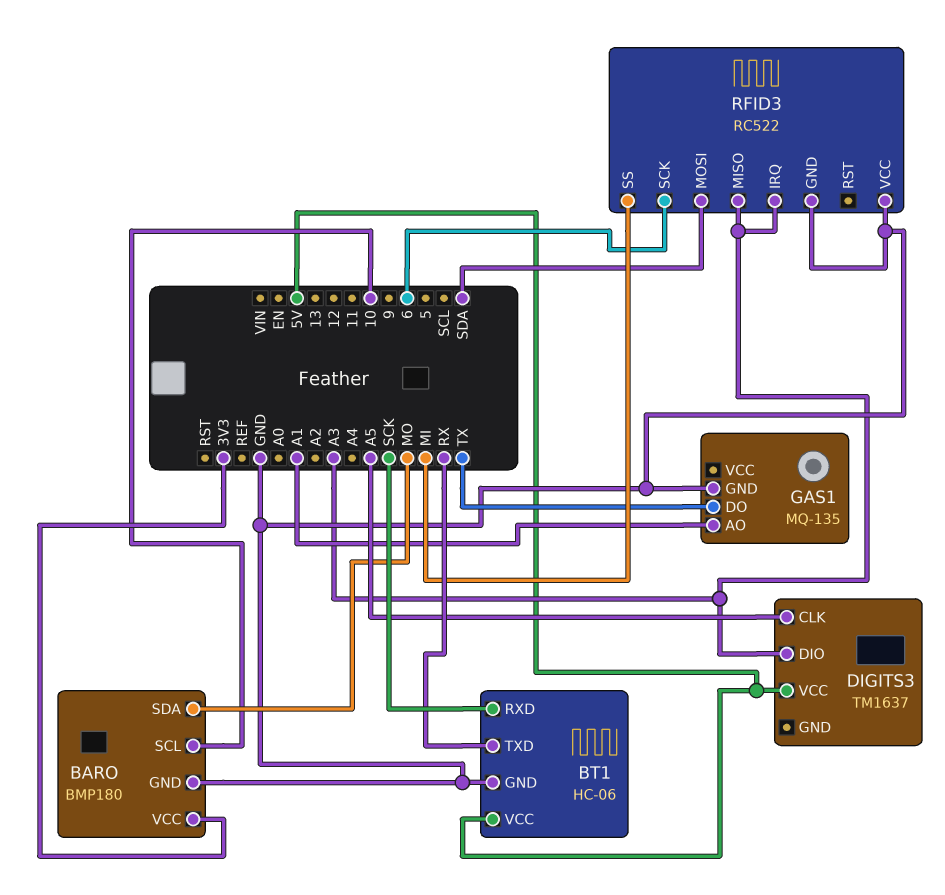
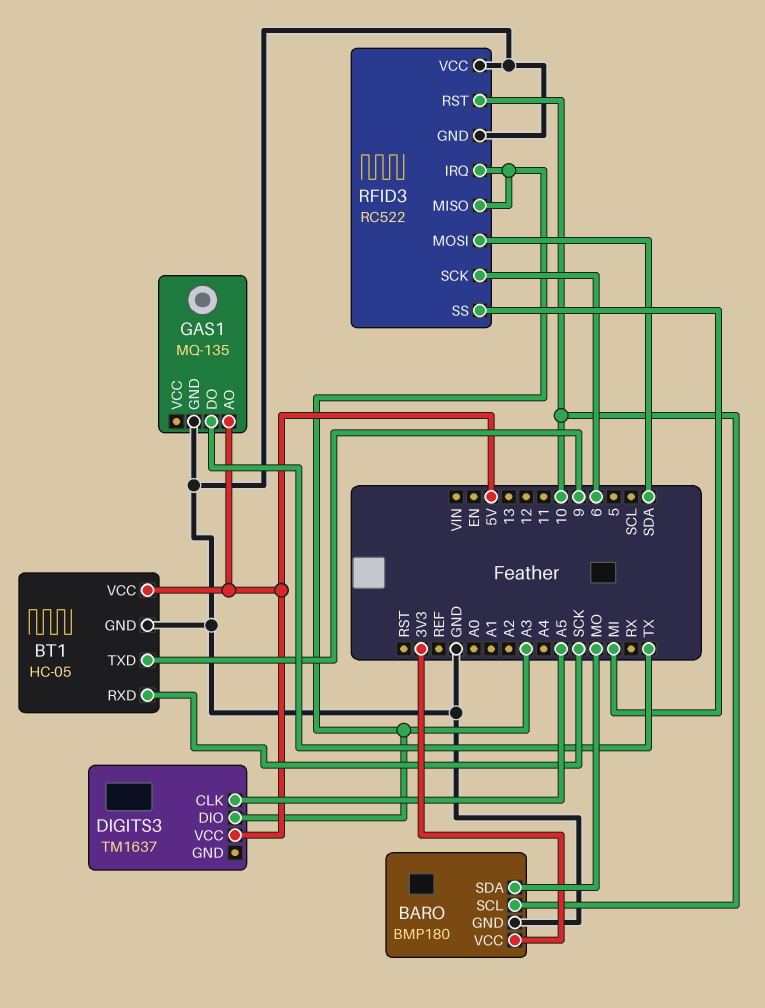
BT1: HC-06 -> HC-05
BT1 pin TXD: RX -> 9
GAS1 pin AO: A1 -> 5V
RFID3 pin RST: none -> 10

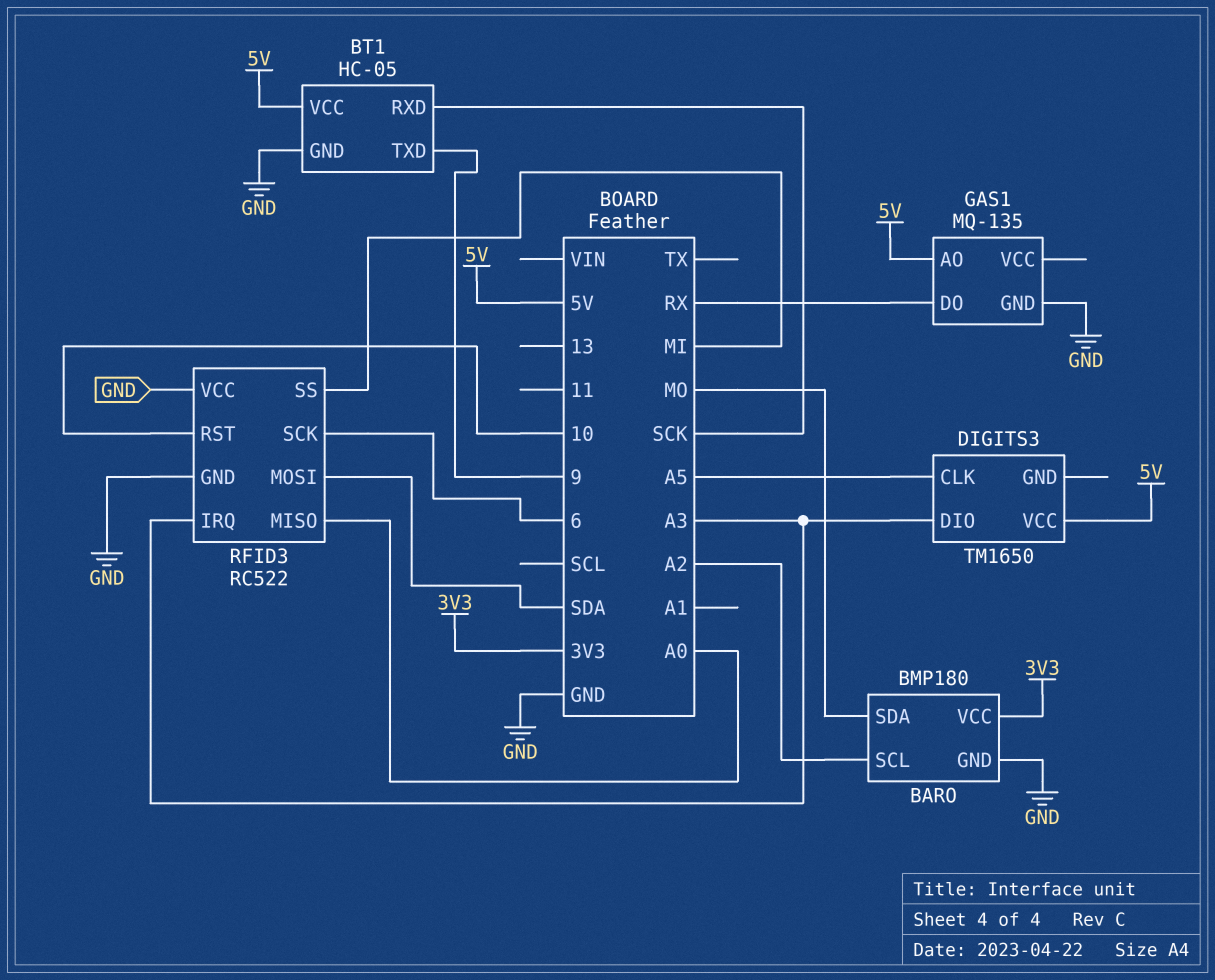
BARO pin SCL: 10 -> A2
DIGITS3: TM1637 -> TM1650
GAS1 pin DO: TX -> RX
RFID3 pin MISO: A3 -> A0

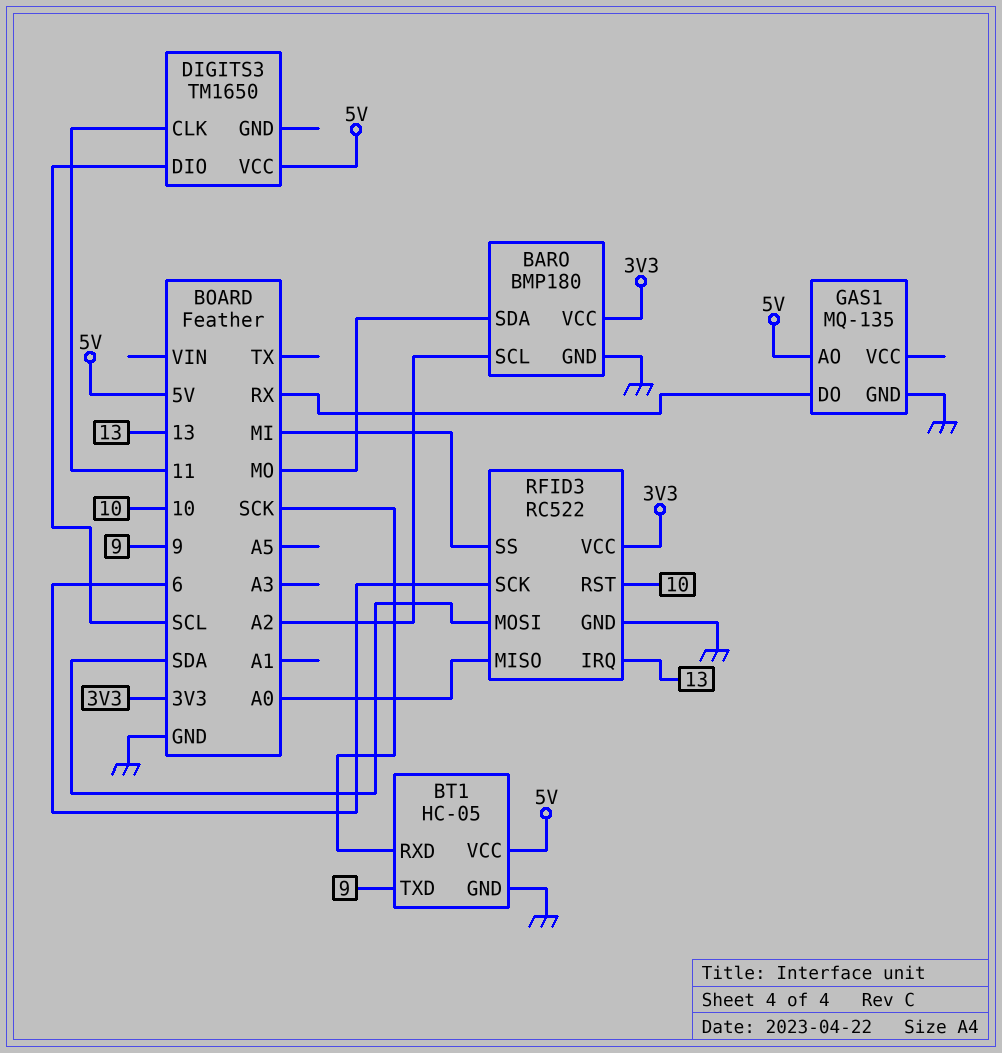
DIGITS3 pin CLK: A5 -> 11
DIGITS3 pin DIO: A3 -> SCL
RFID3 pin IRQ: A3 -> 13
RFID3 pin VCC: GND -> 3V3

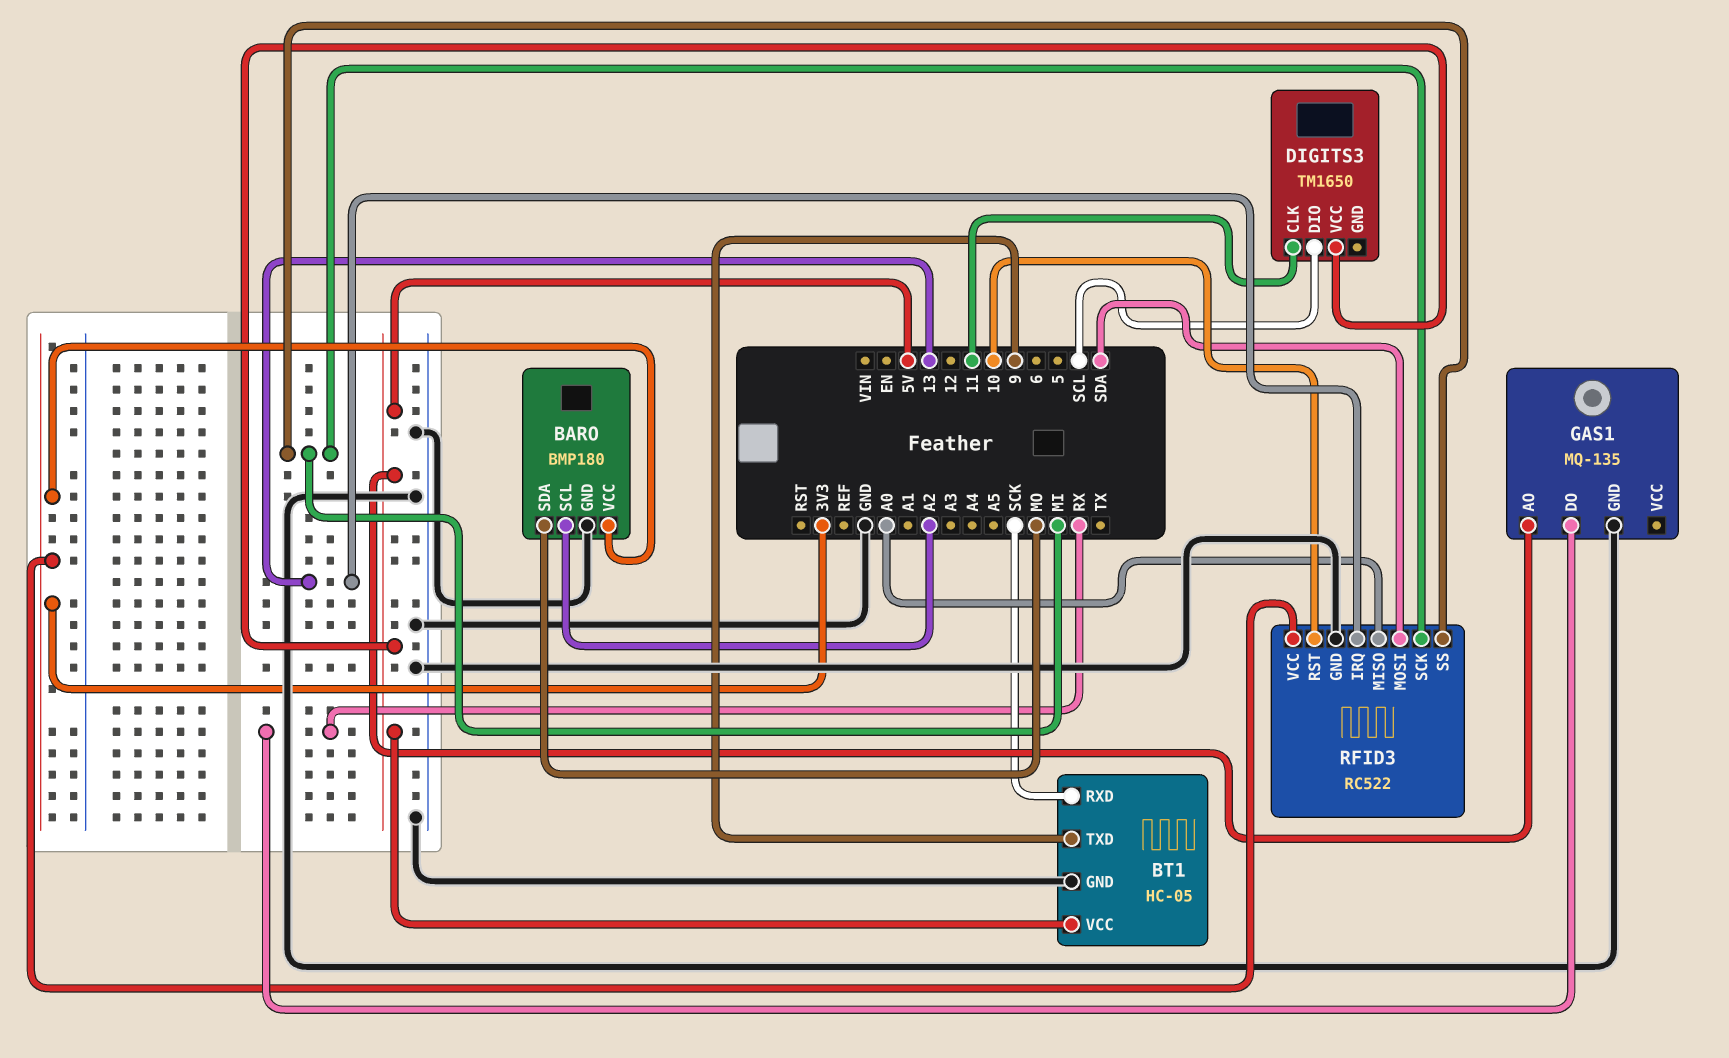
RFID3 pin SCK: 6 -> MI

